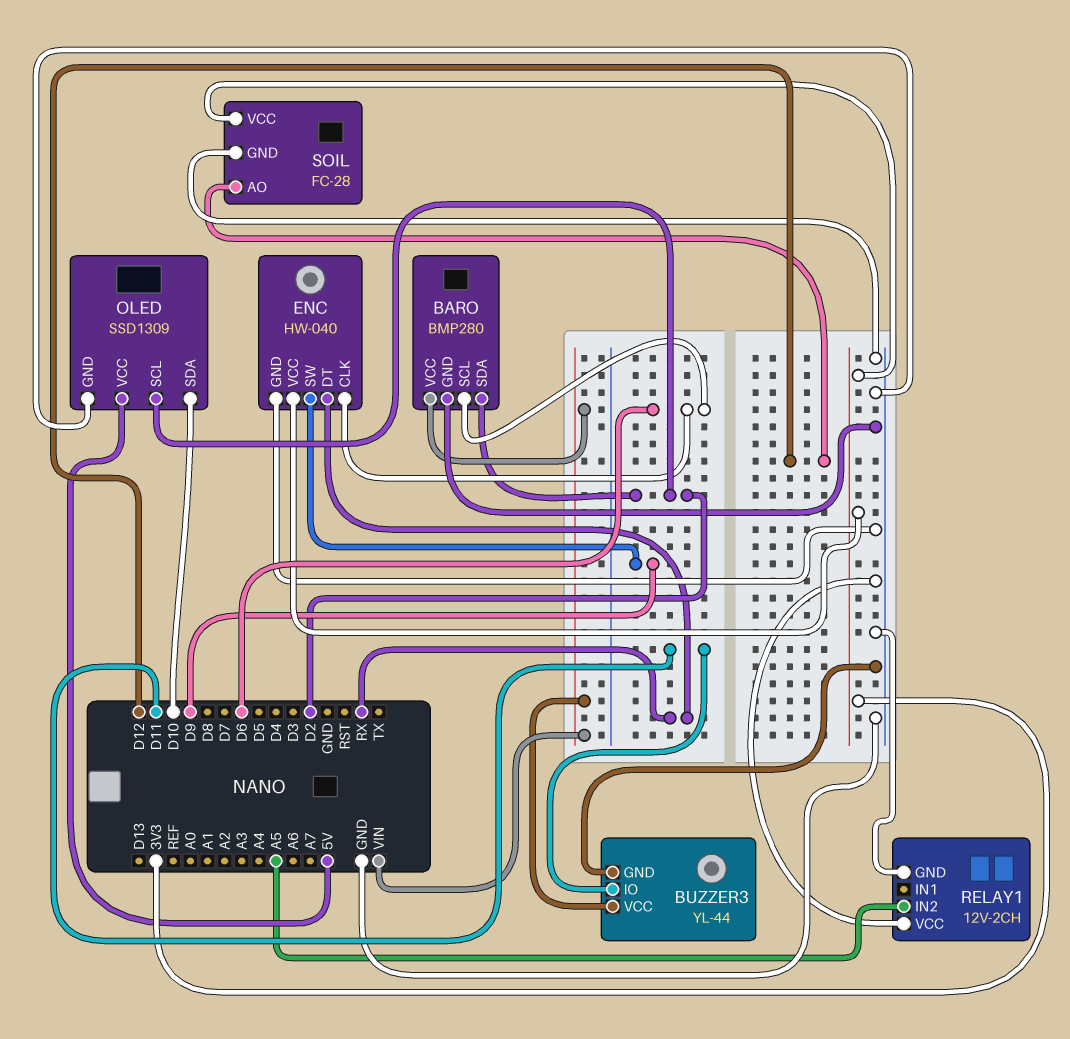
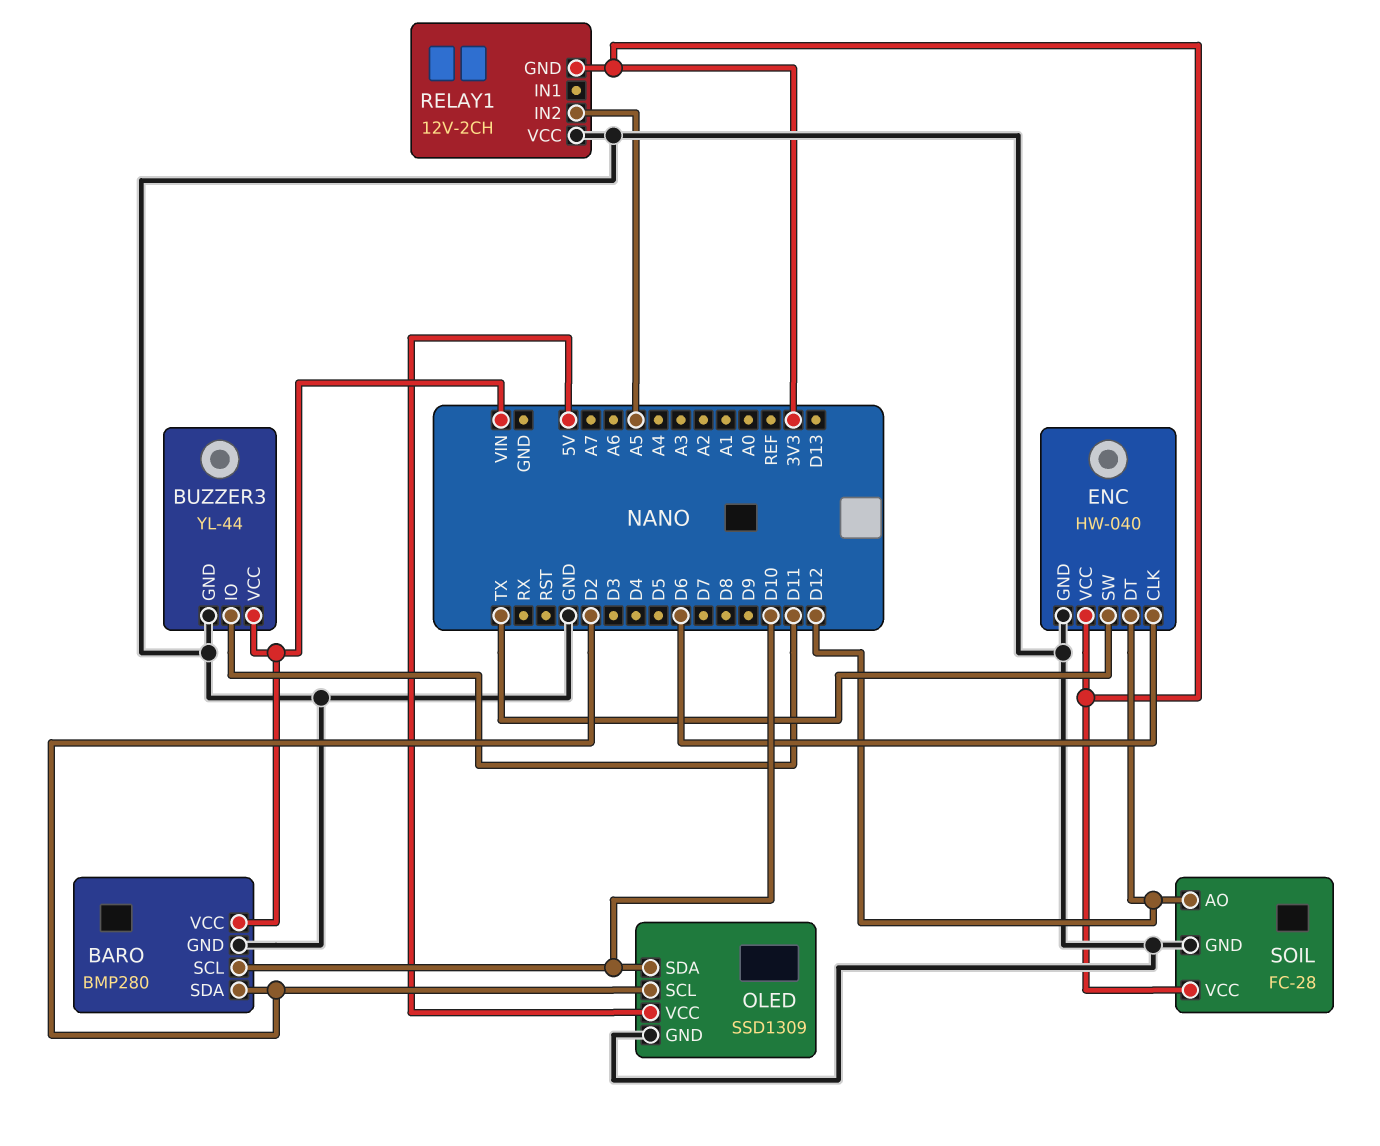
BARO pin SCL: D6 -> D10
ENC pin DT: RX -> D12
ENC pin SW: D9 -> TX
RELAY1 pin GND: GND -> 3V3

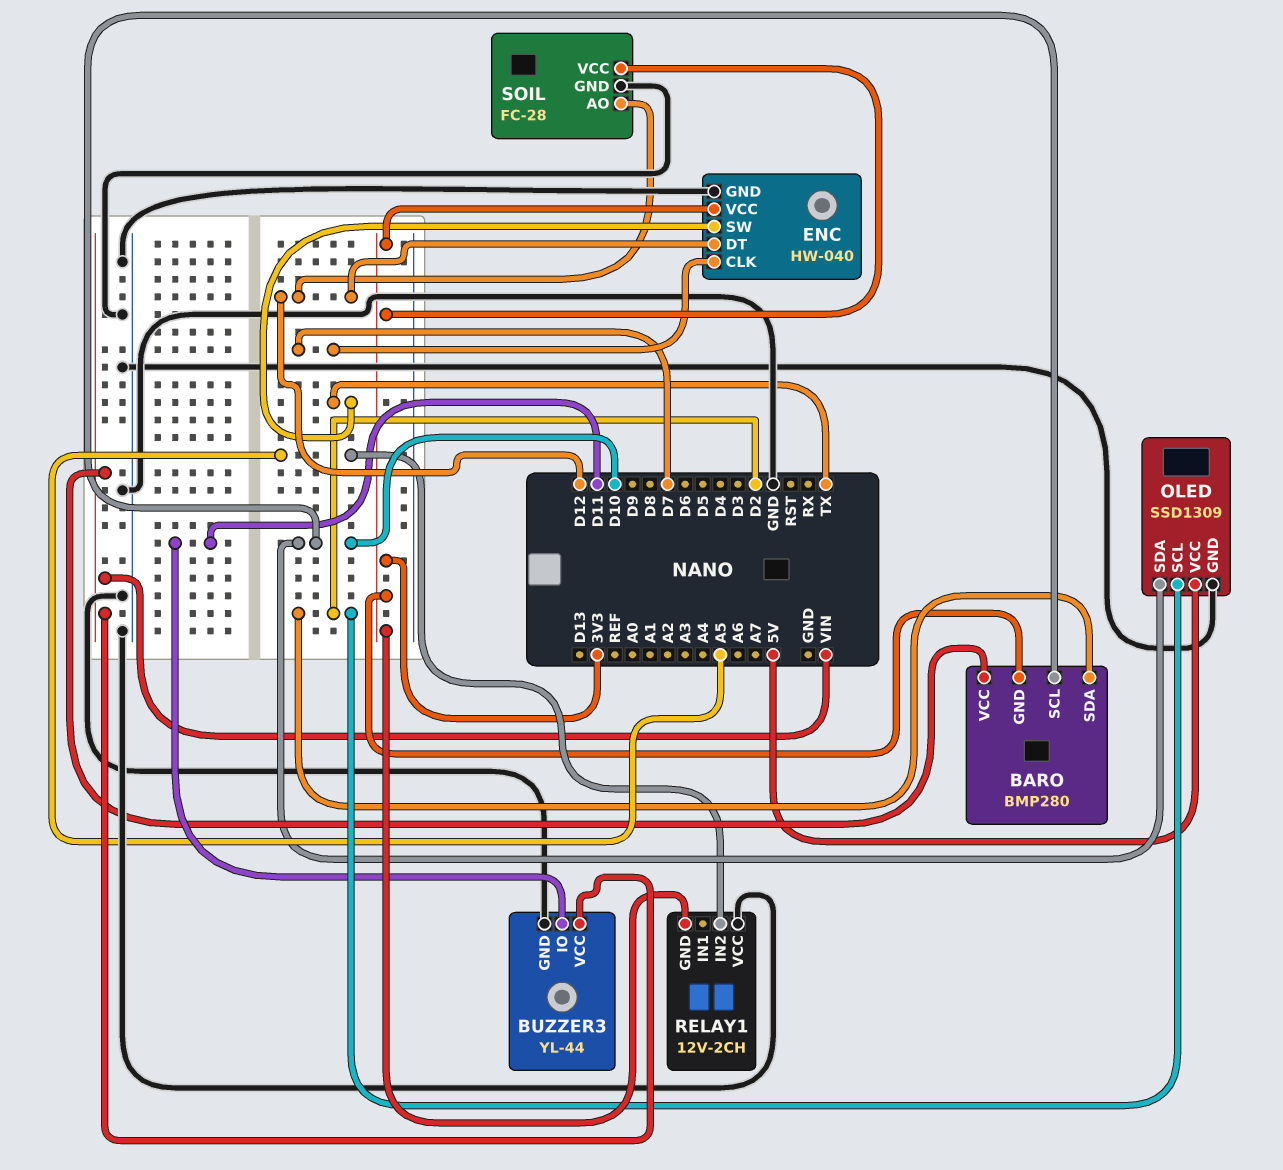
BARO pin GND: GND -> 3V3
ENC pin CLK: D6 -> D7

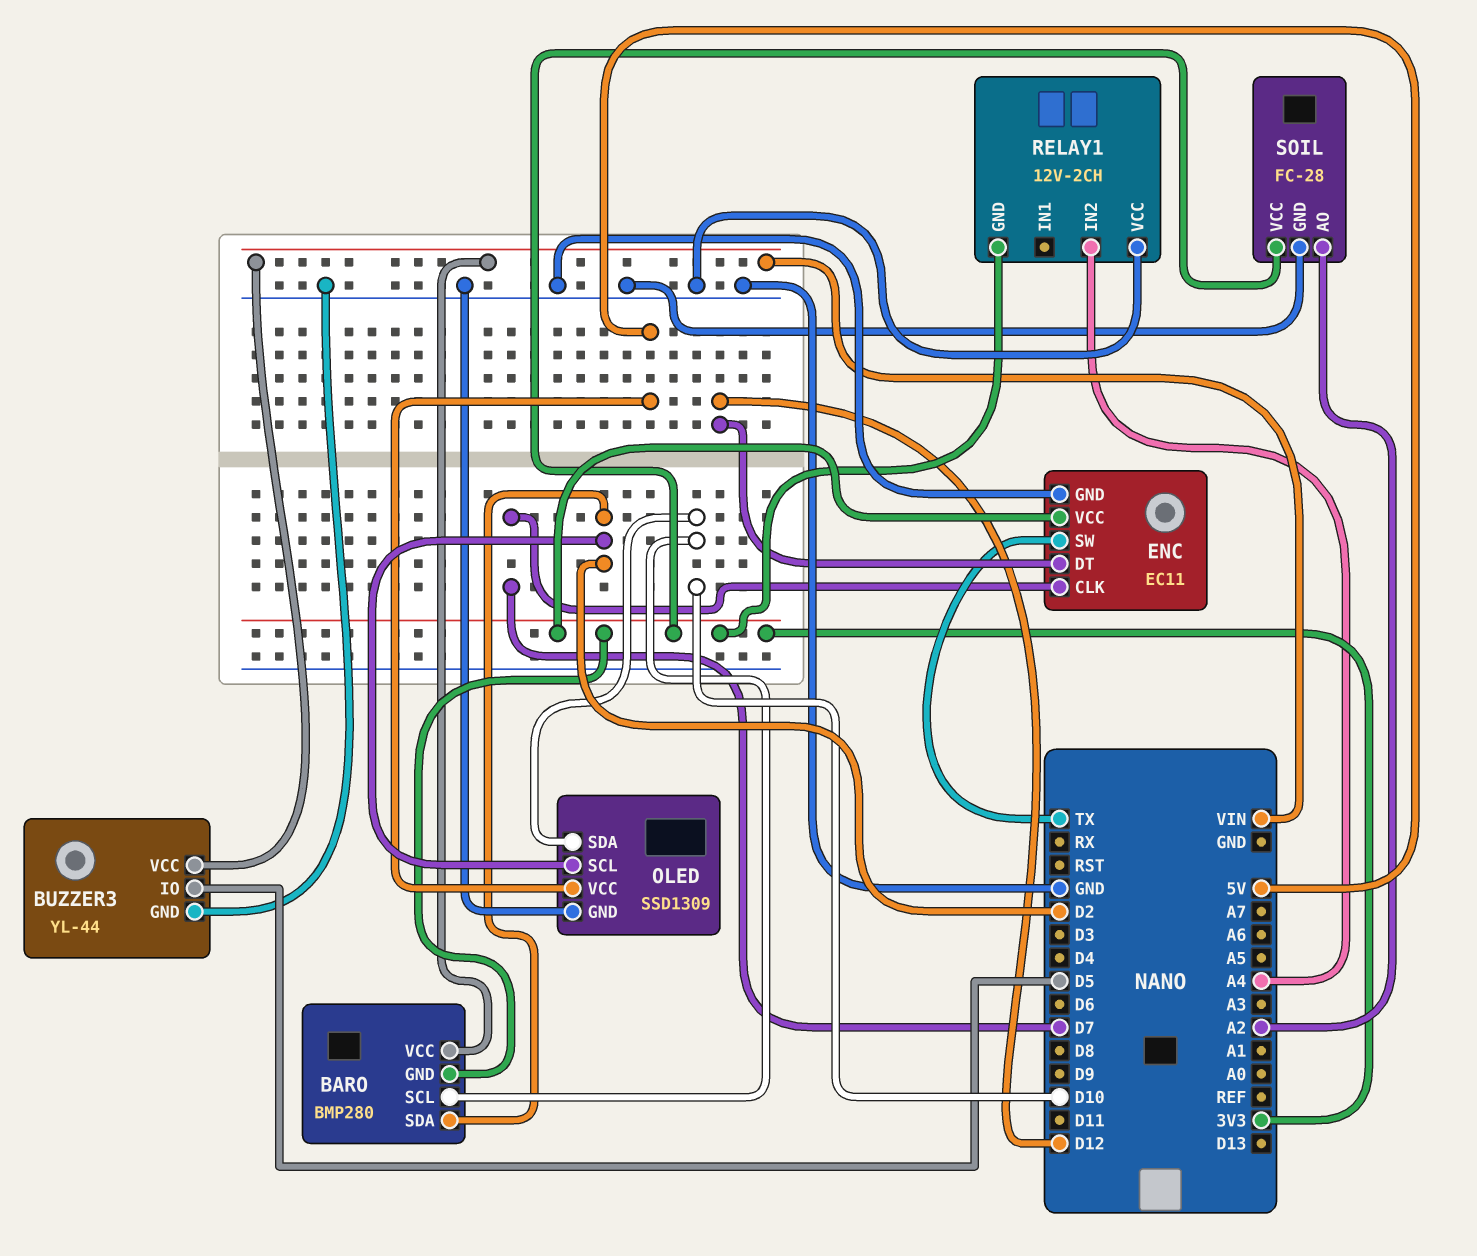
BUZZER3 pin IO: D11 -> D5
ENC: HW-040 -> EC11
RELAY1 pin IN2: A5 -> A4
SOIL pin AO: D12 -> A2

